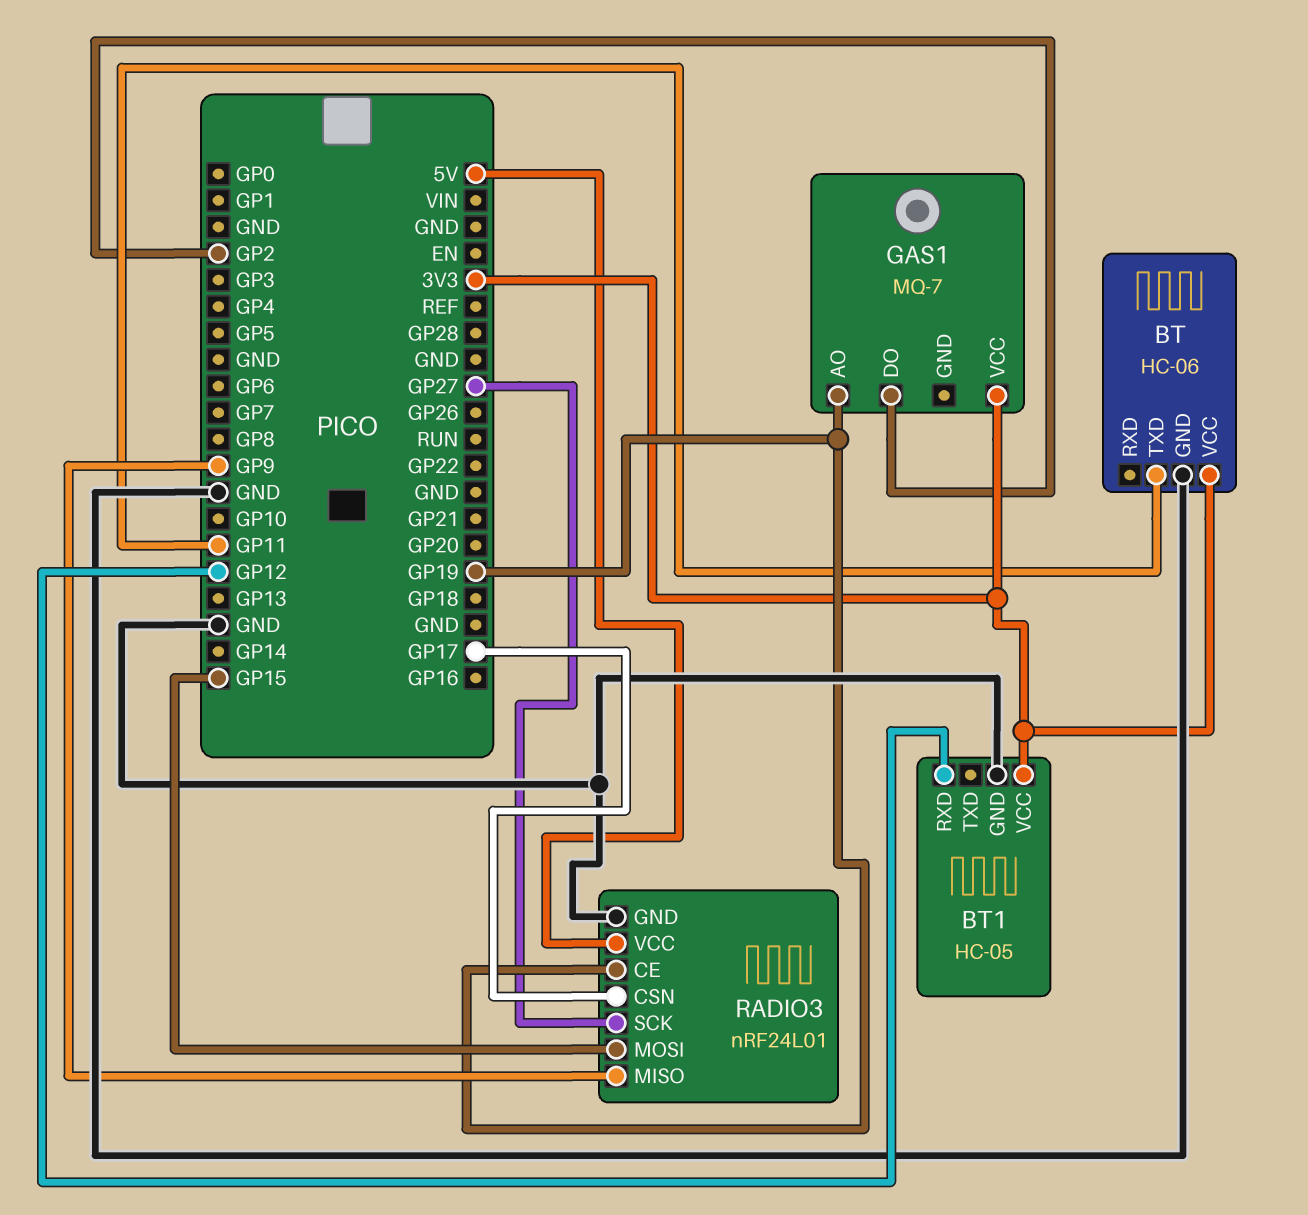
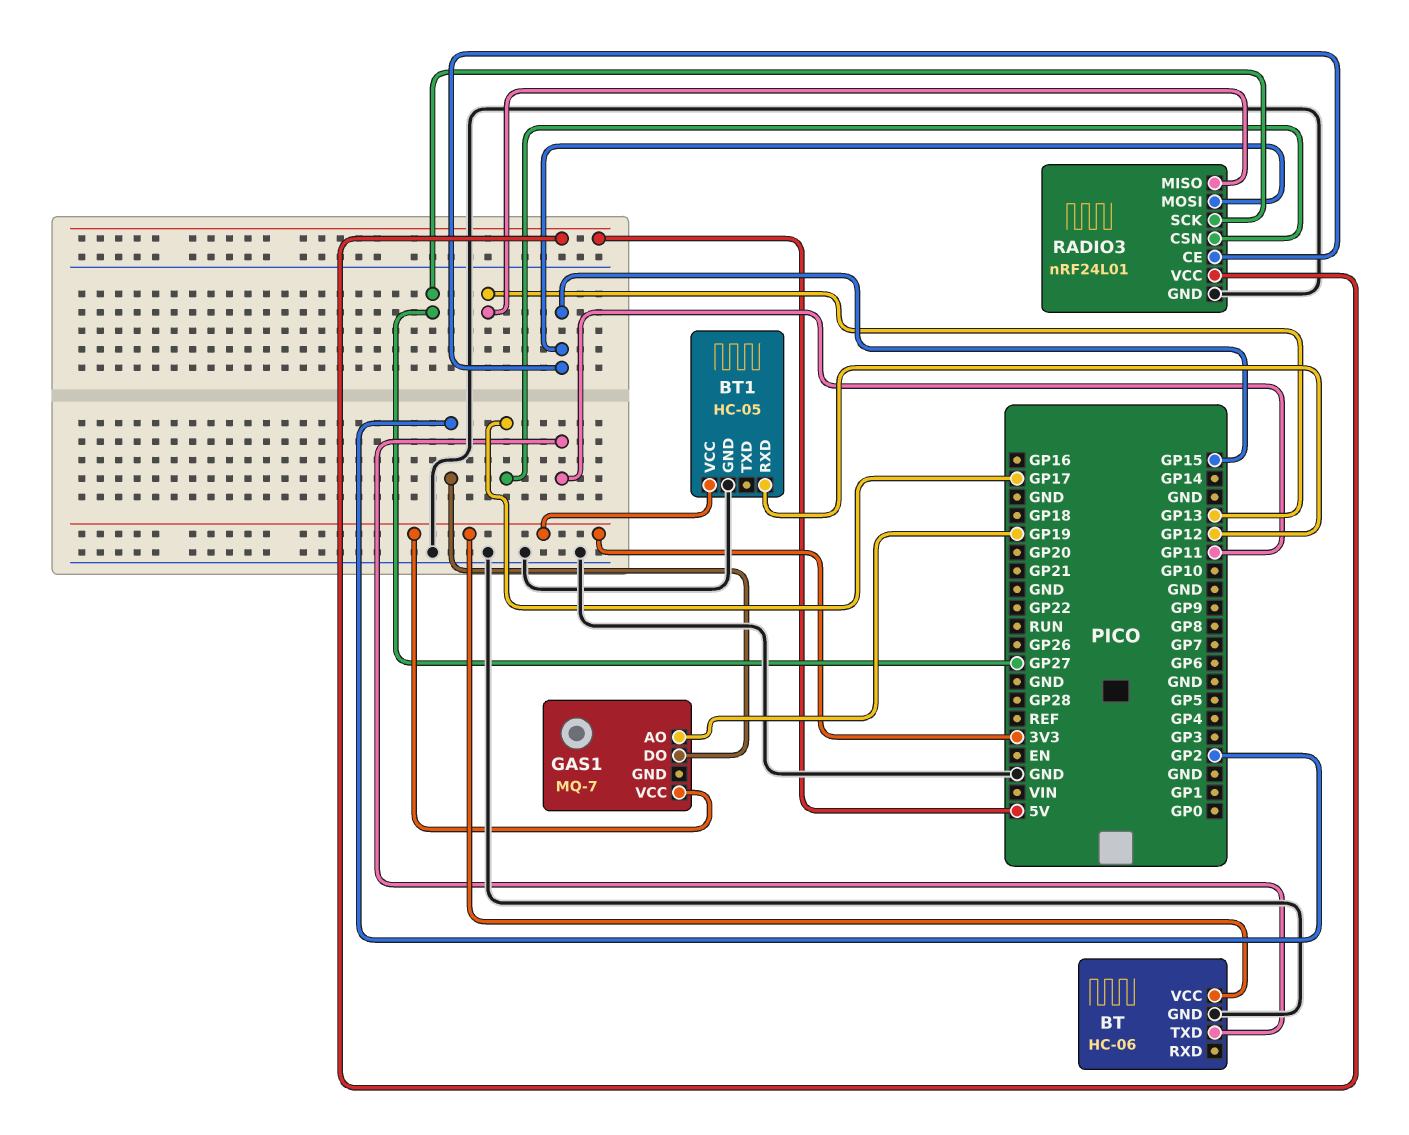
RADIO3 pin CE: GP19 -> GP15
RADIO3 pin MISO: GP9 -> GP13

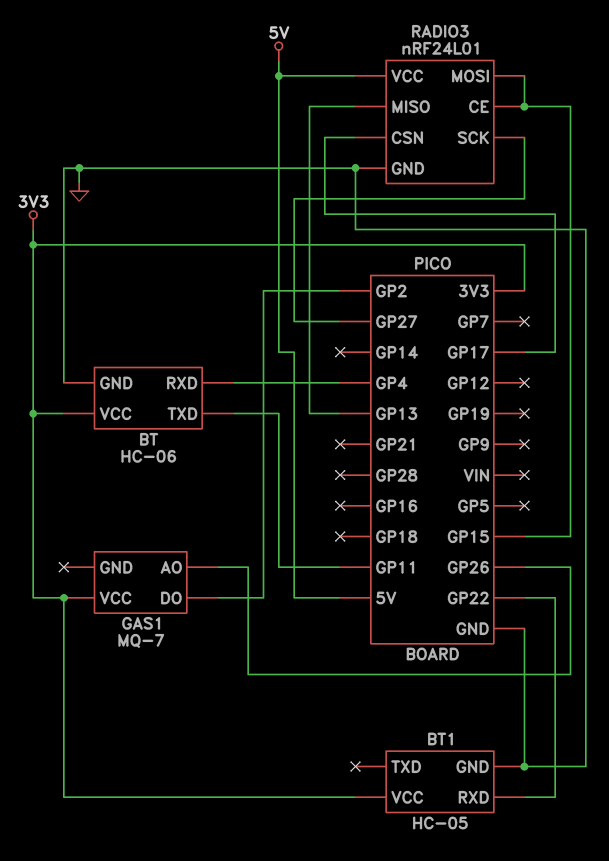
BT pin RXD: none -> GP4
BT1 pin RXD: GP12 -> GP22
GAS1 pin AO: GP19 -> GP26

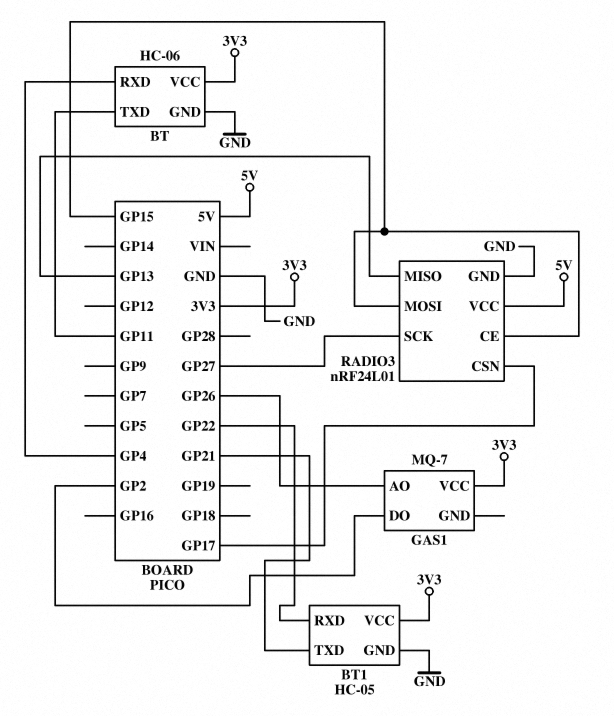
BT1 pin TXD: none -> GP21

